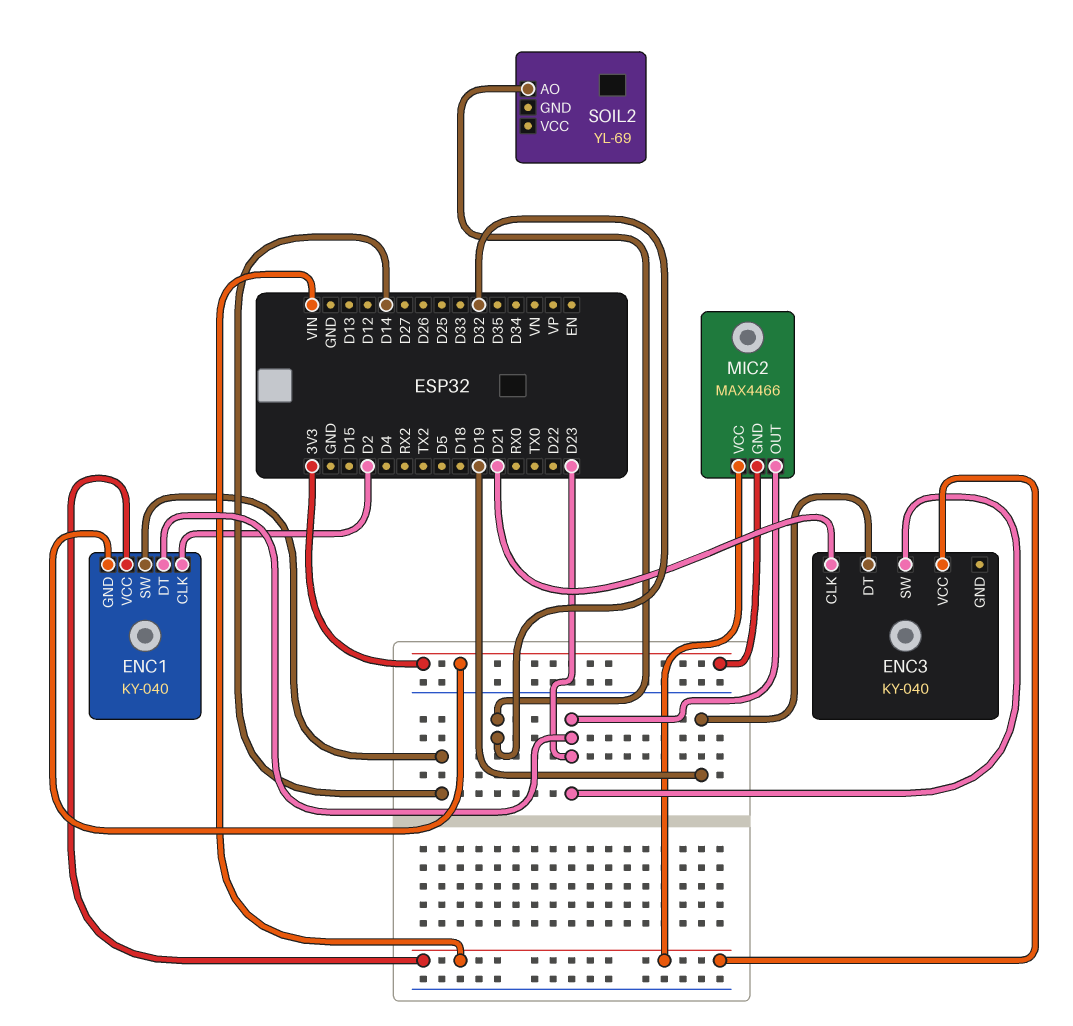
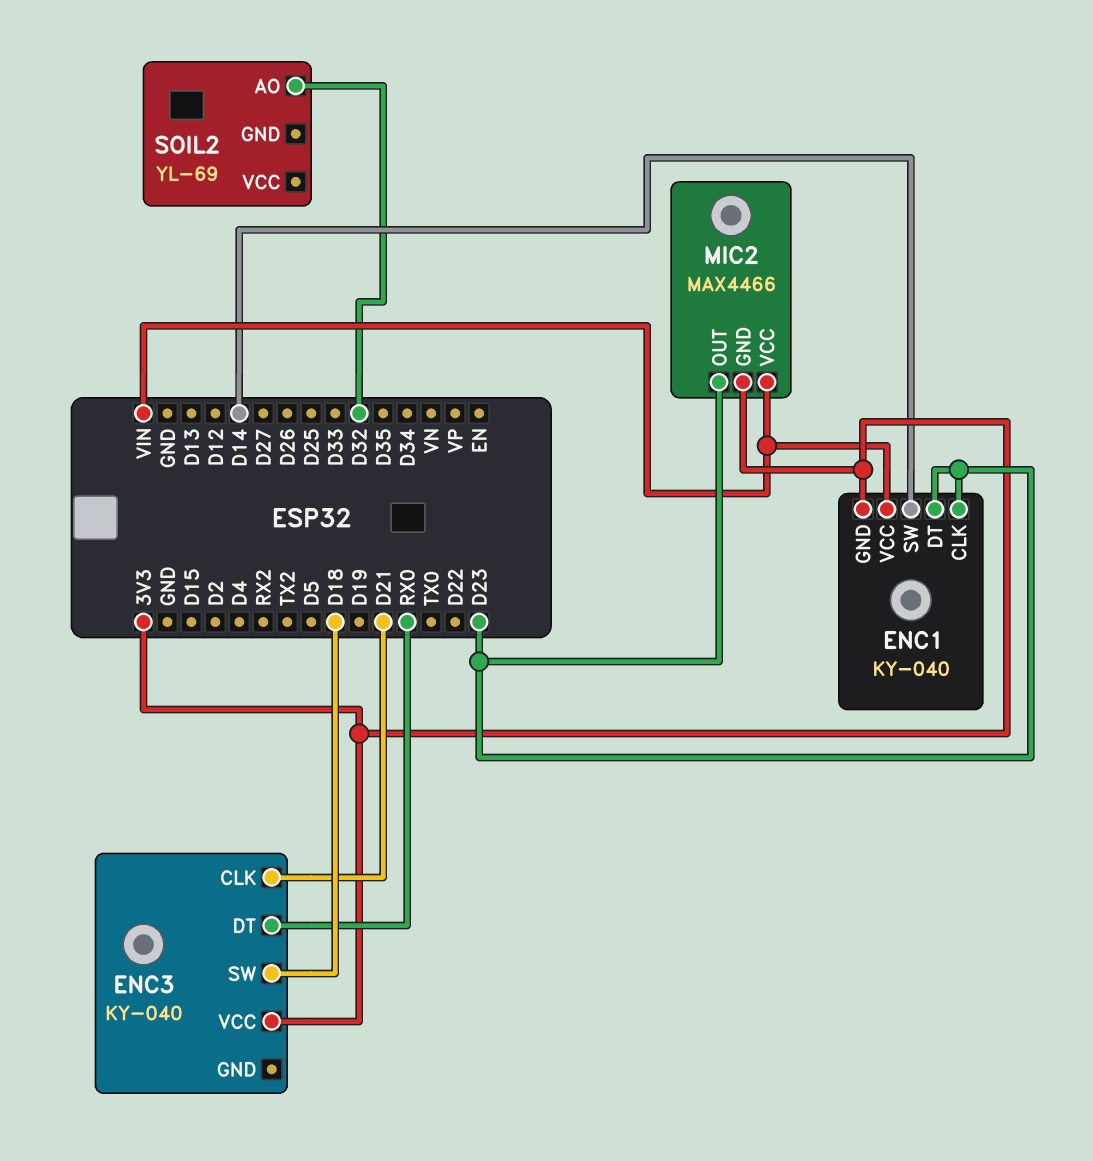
ENC1 pin CLK: D2 -> D23
ENC3 pin DT: D19 -> RX0
ENC3 pin SW: D23 -> D18
ENC3 pin VCC: VIN -> 3V3

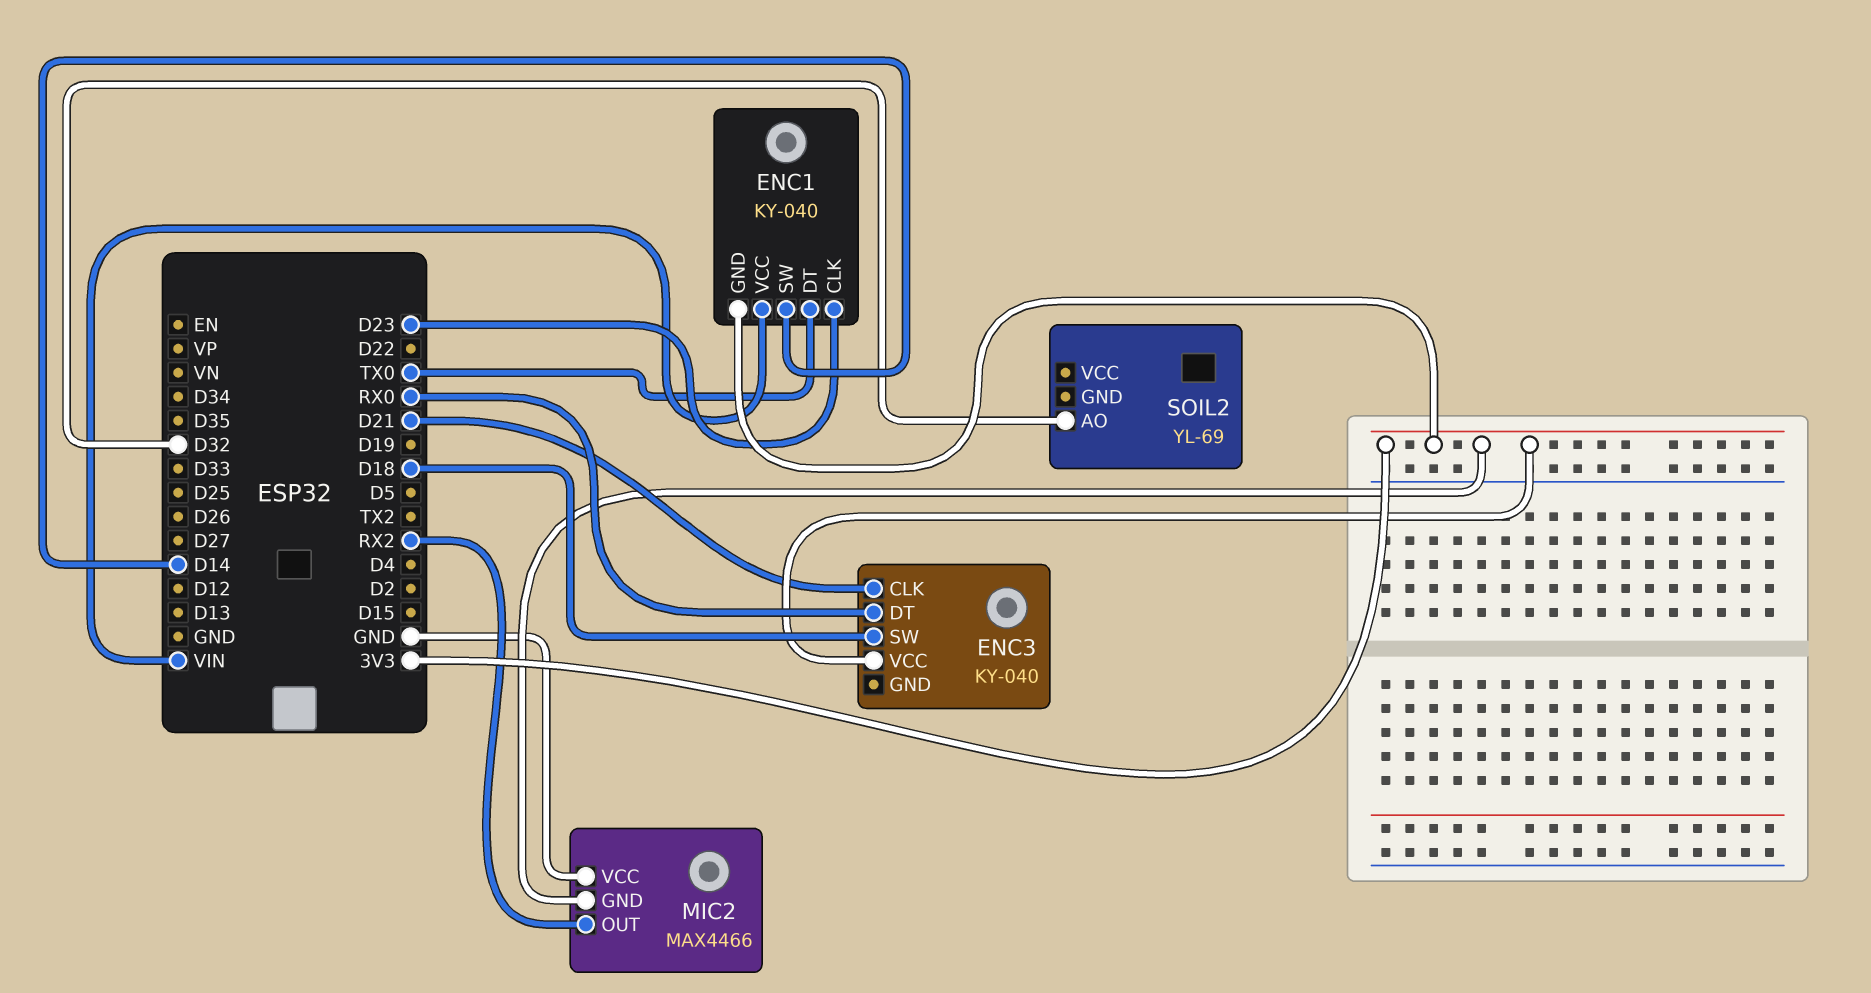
ENC1 pin DT: D23 -> TX0
MIC2 pin OUT: D23 -> RX2
MIC2 pin VCC: VIN -> GND

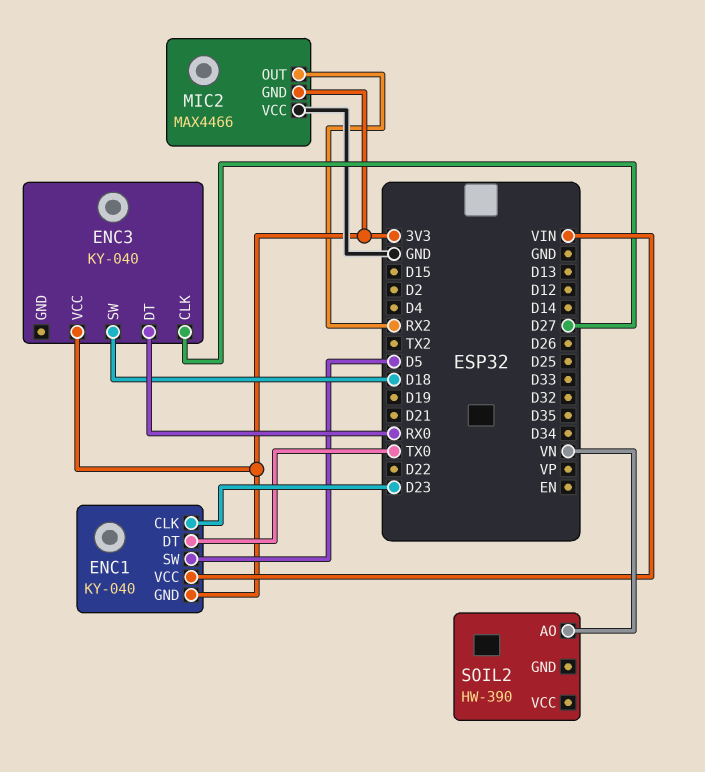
ENC1 pin SW: D14 -> D5
ENC3 pin CLK: D21 -> D27
SOIL2: YL-69 -> HW-390
SOIL2 pin AO: D32 -> VN

